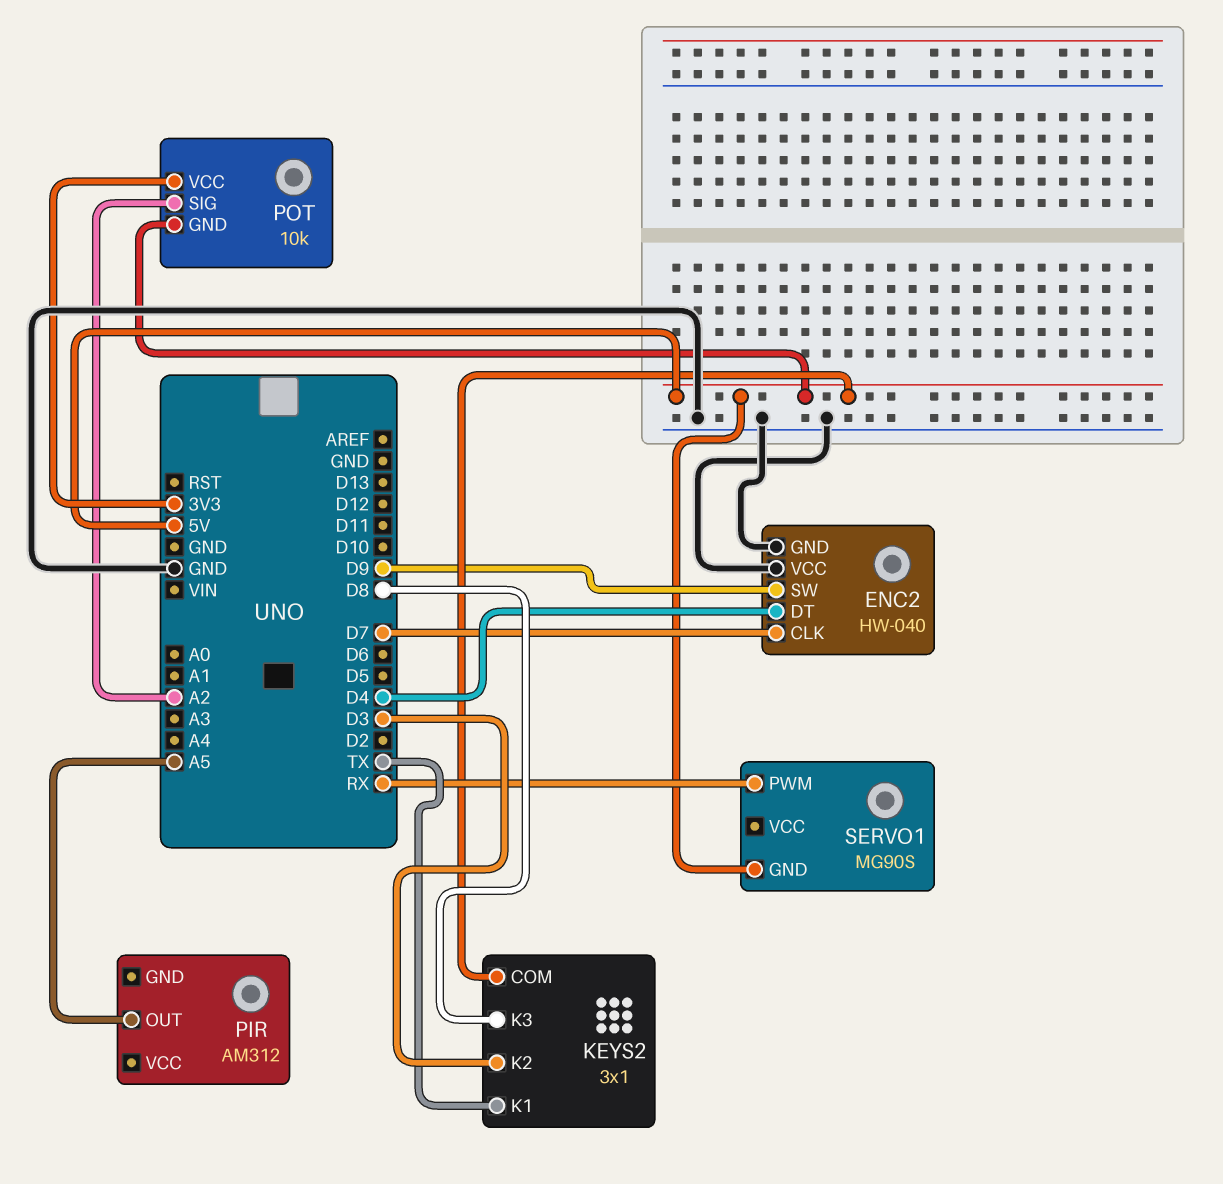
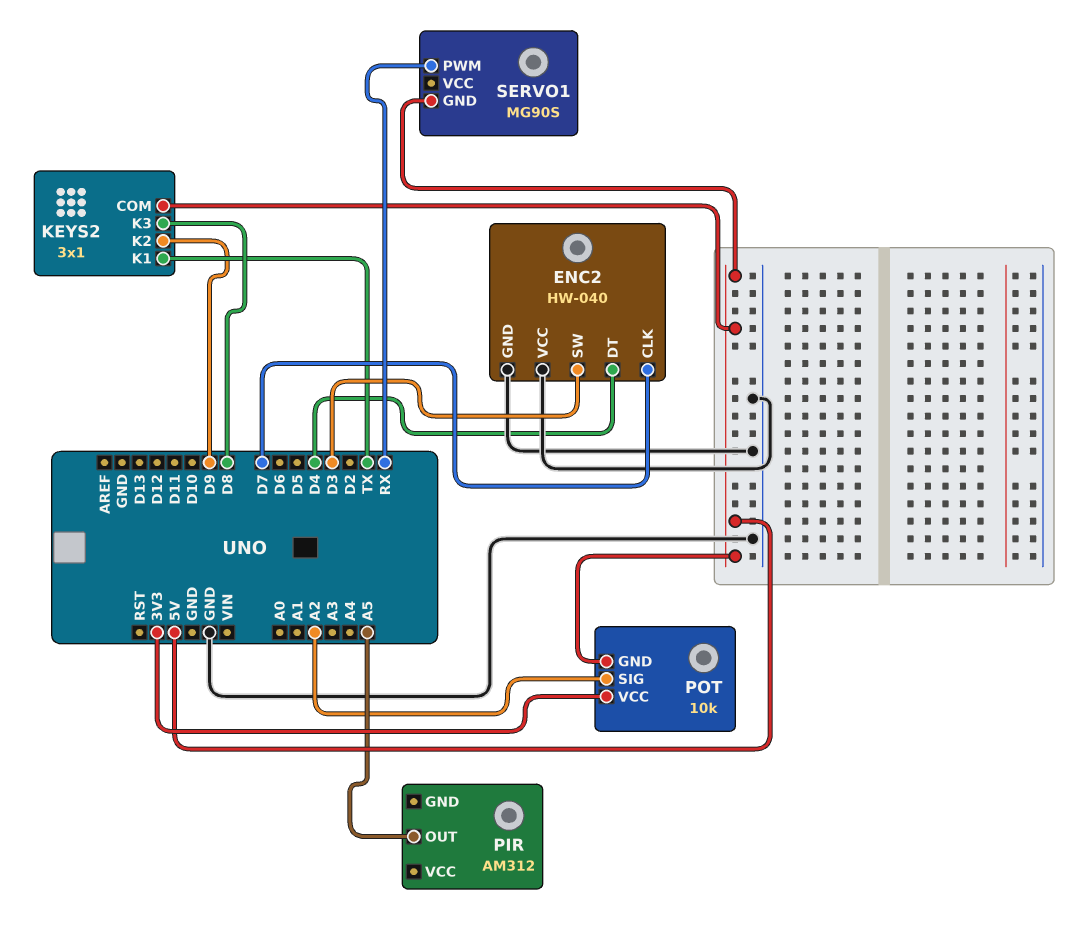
ENC2 pin SW: D9 -> D3
KEYS2 pin K2: D3 -> D9

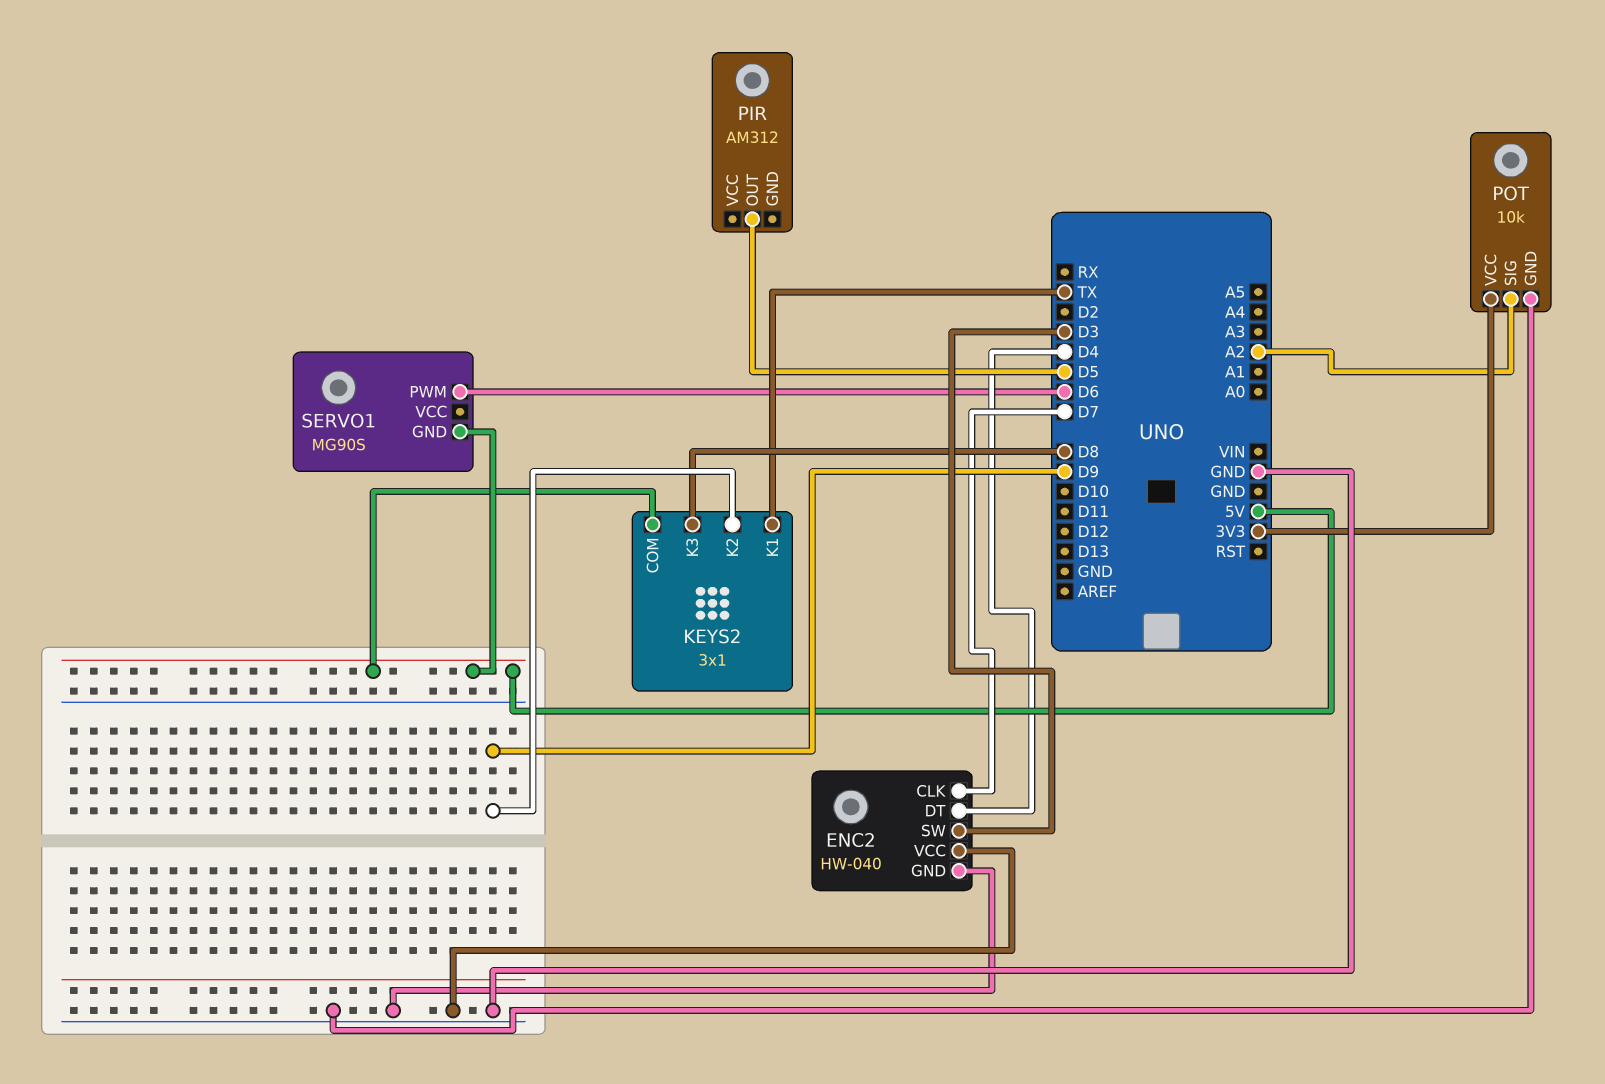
PIR pin OUT: A5 -> D5
POT pin GND: 5V -> GND
SERVO1 pin PWM: RX -> D6

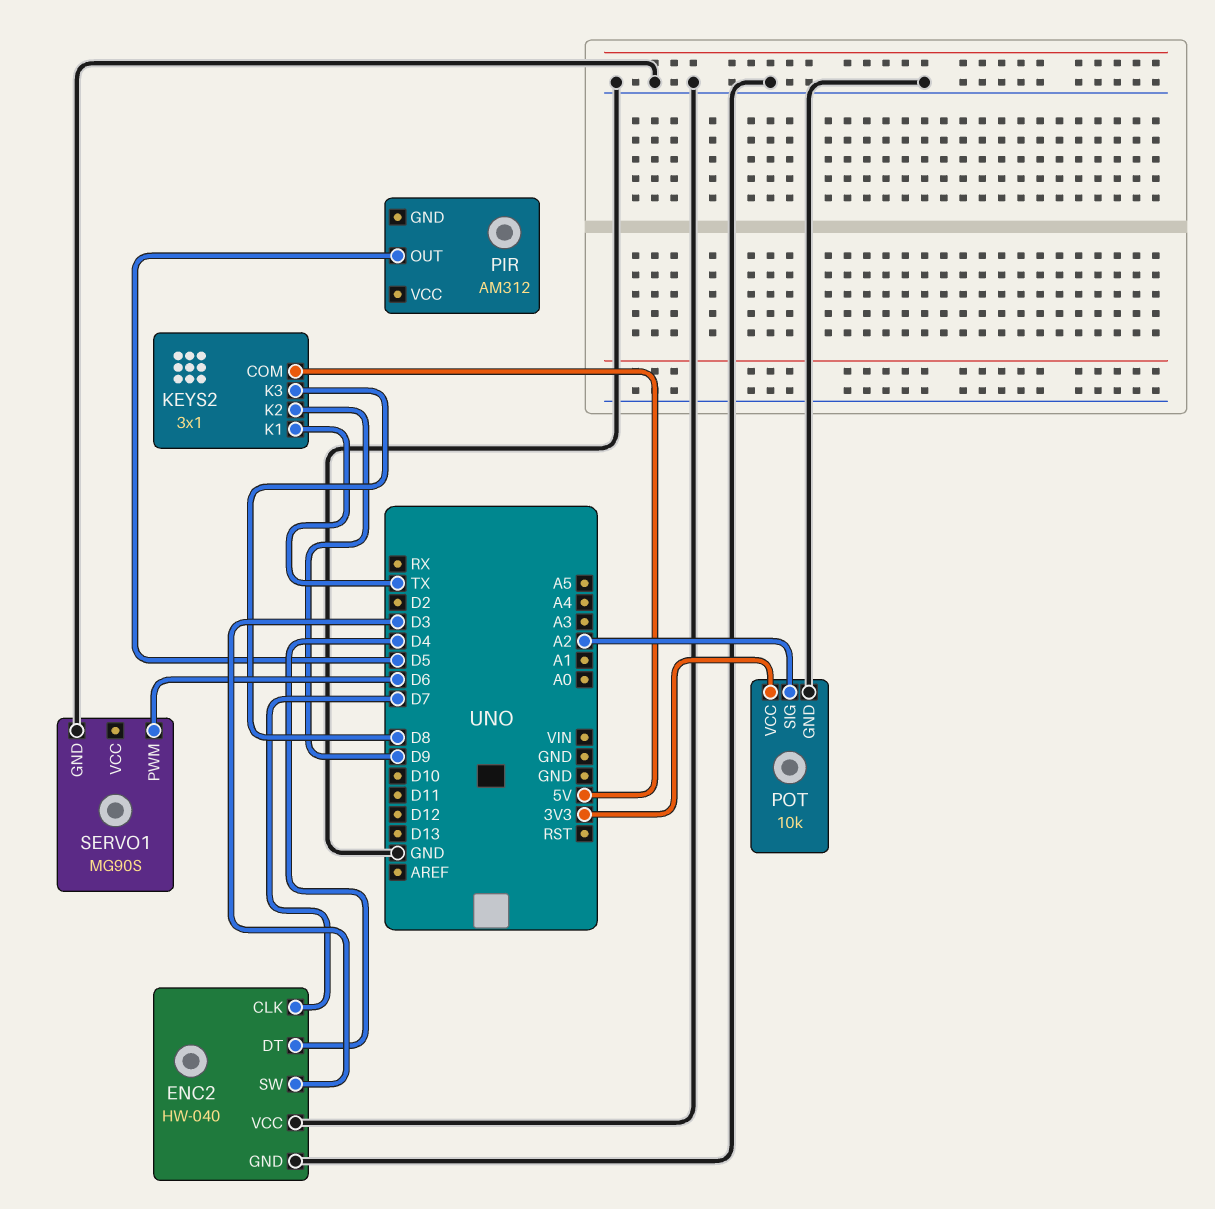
SERVO1 pin GND: 5V -> GND

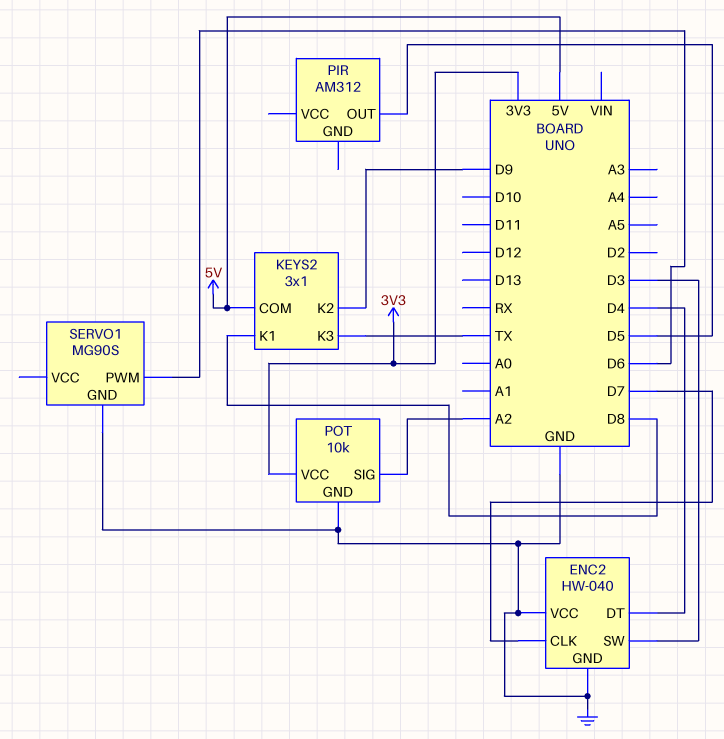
KEYS2 pin K1: TX -> D8
KEYS2 pin K3: D8 -> TX

